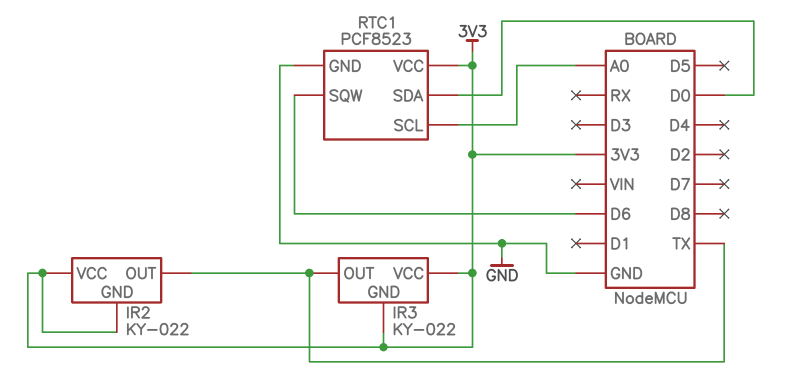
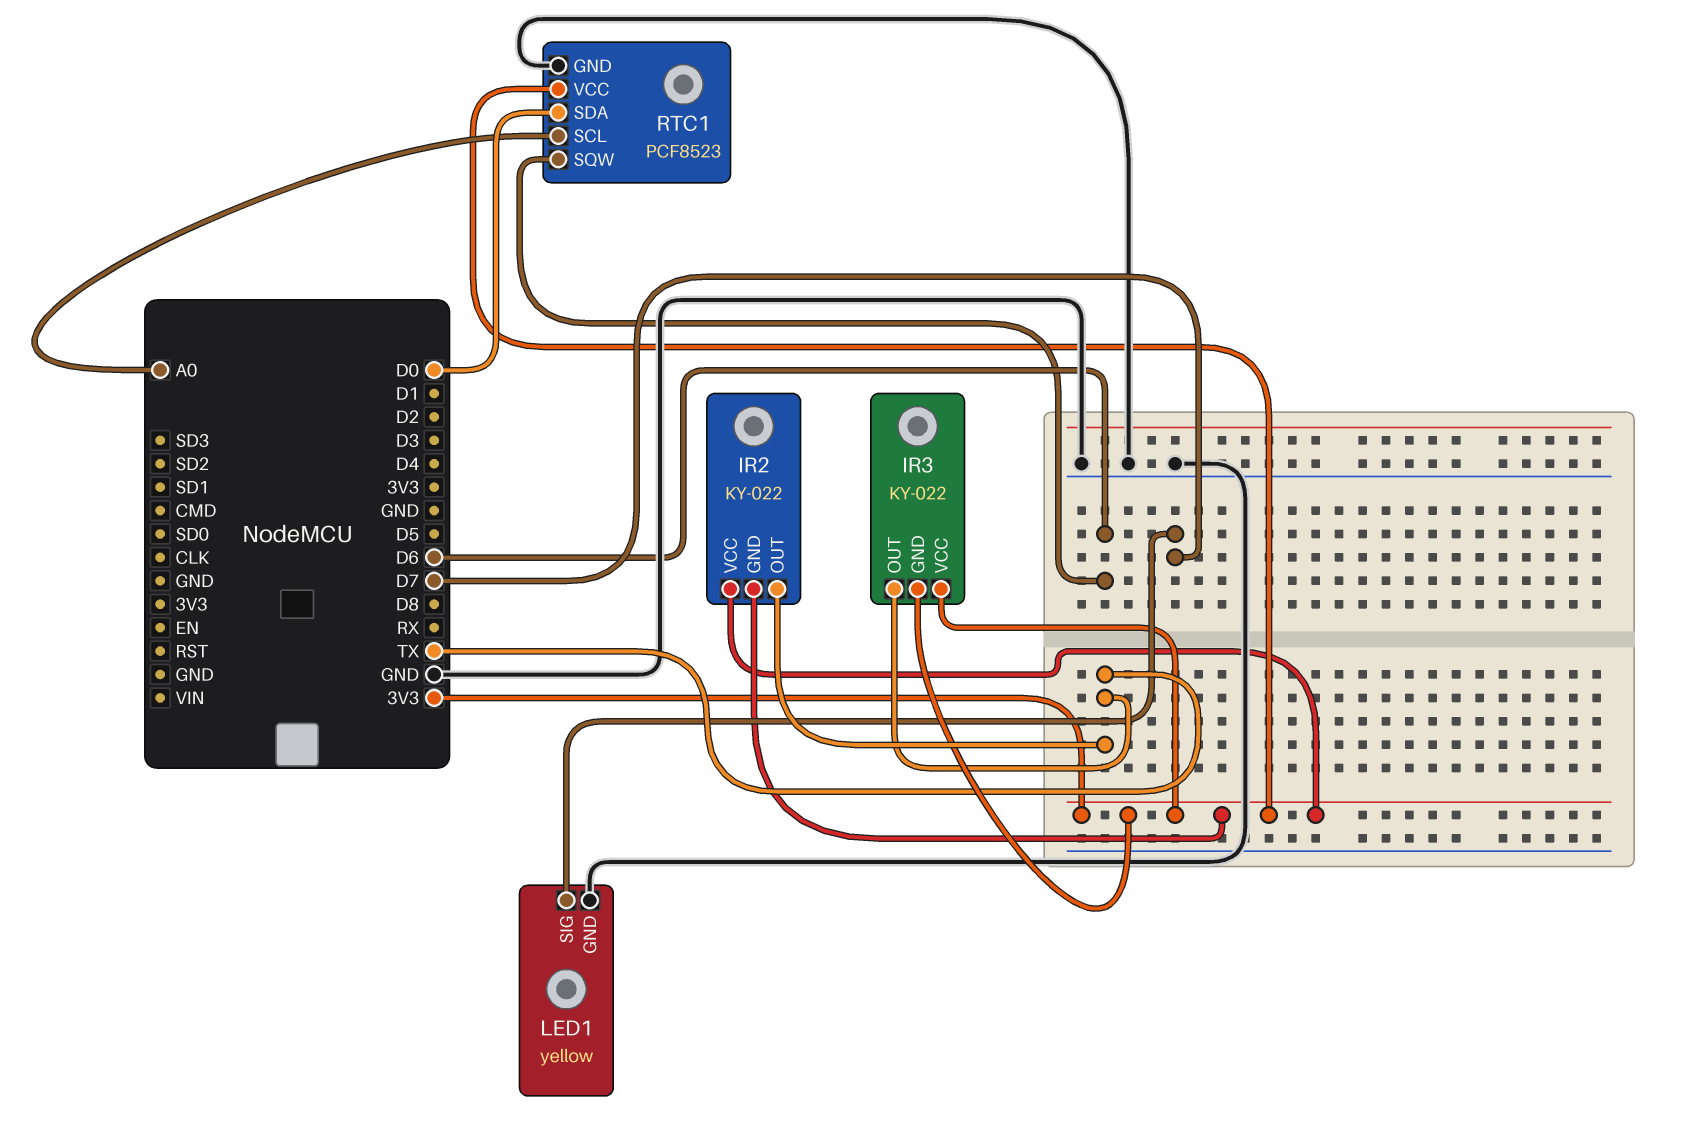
LED1: none -> yellow
LED1 pin GND: none -> GND
LED1 pin SIG: none -> D7

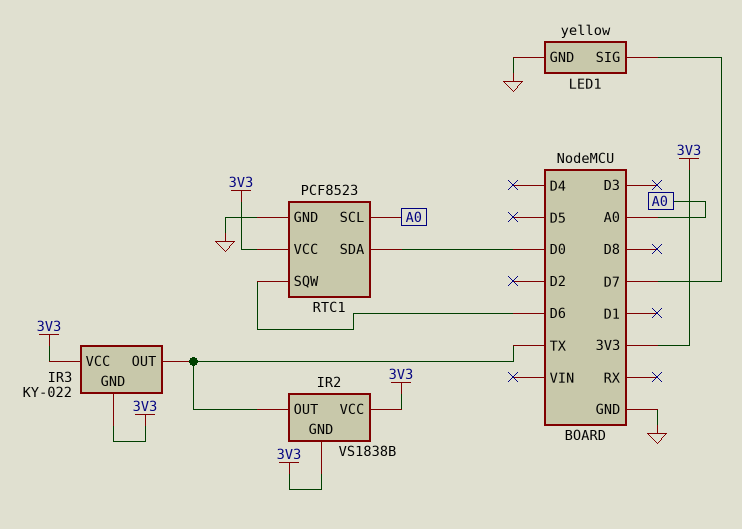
IR2: KY-022 -> VS1838B

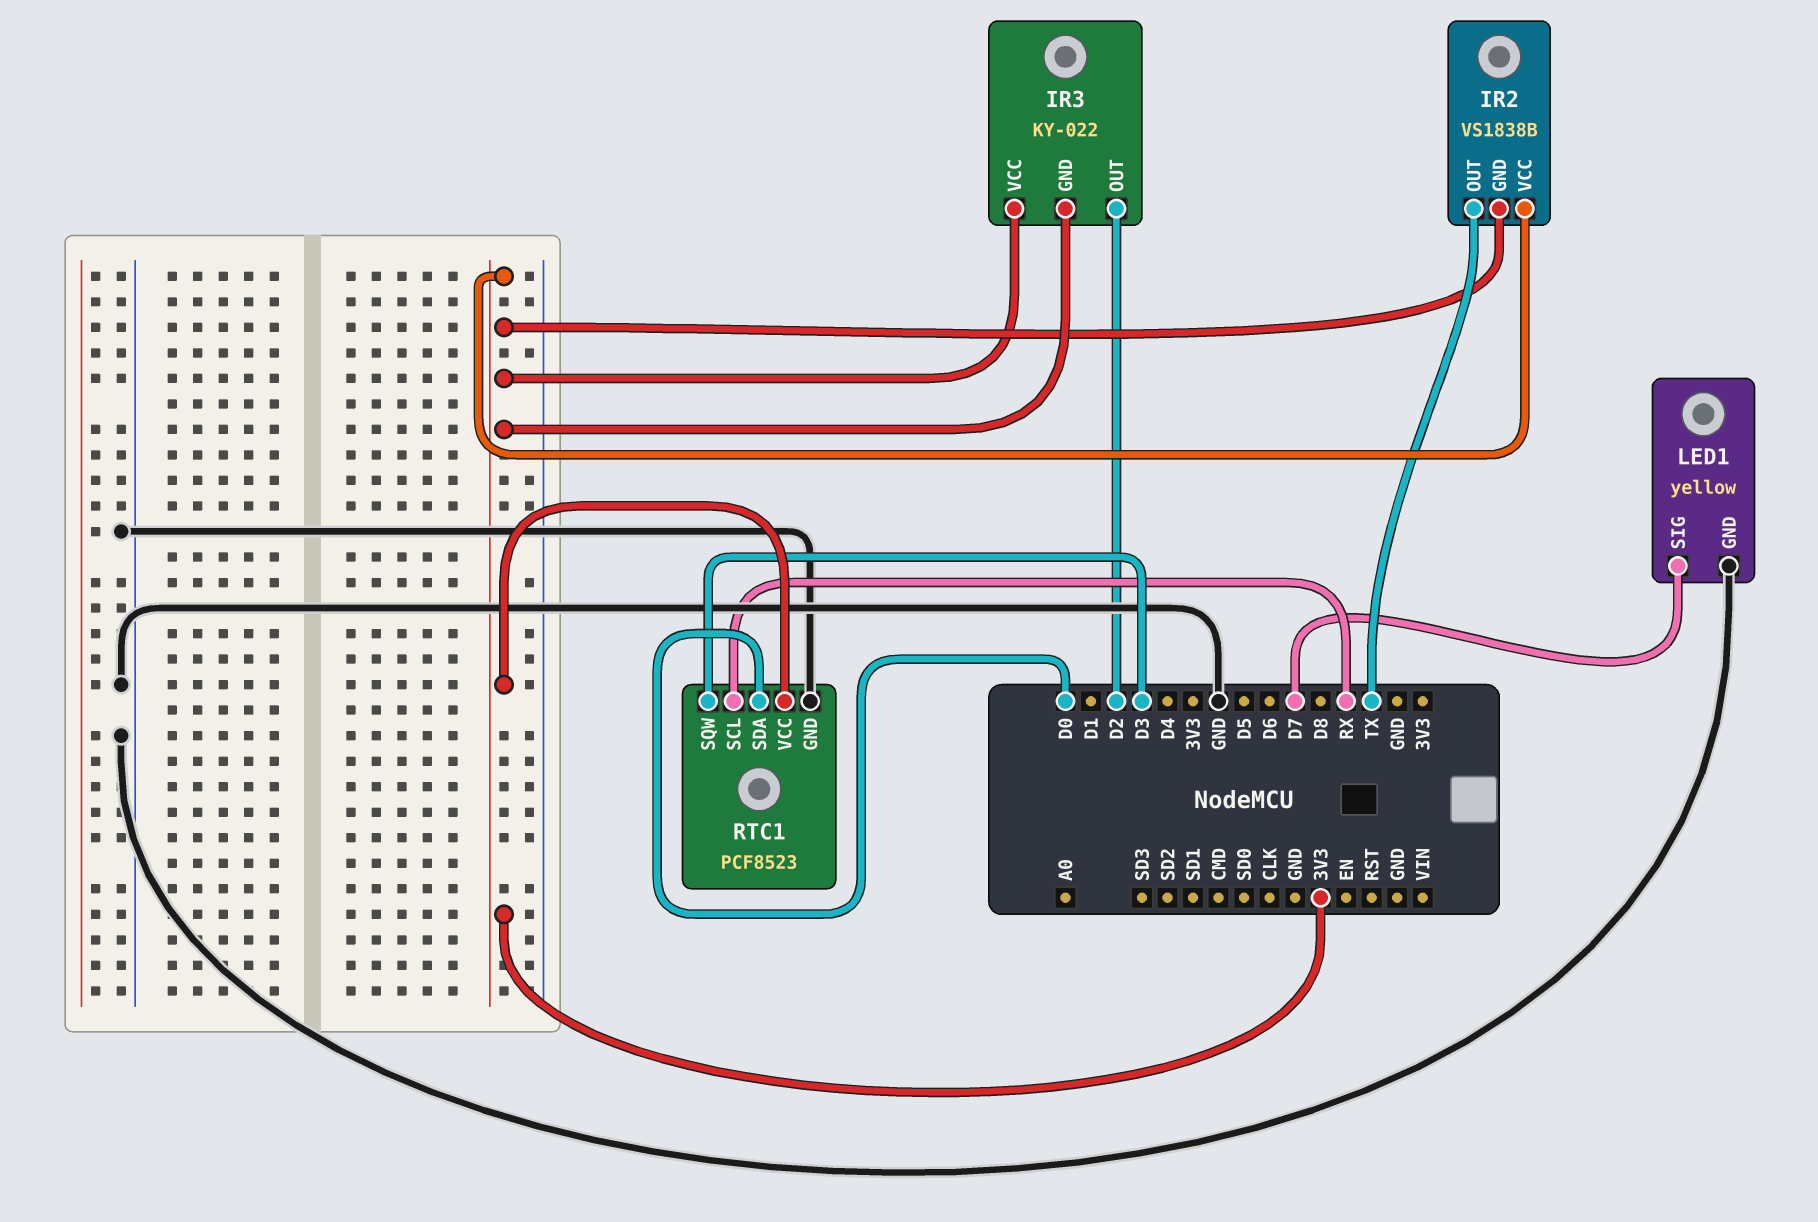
IR3 pin OUT: TX -> D2
RTC1 pin SCL: A0 -> RX
RTC1 pin SQW: D6 -> D3

